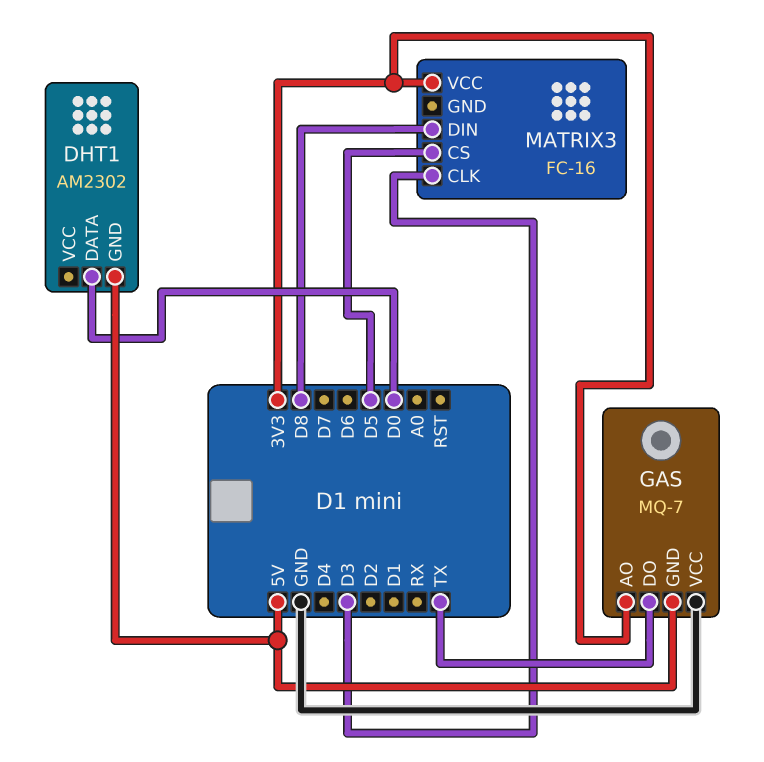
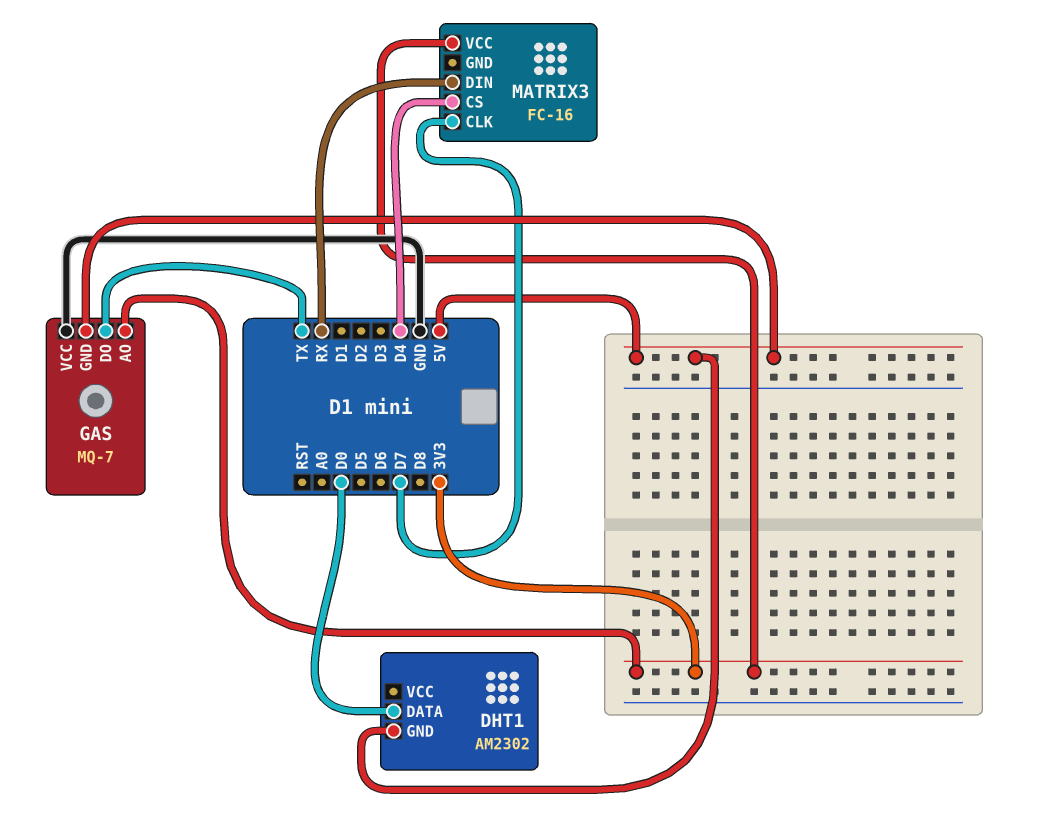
MATRIX3 pin CLK: D3 -> D7
MATRIX3 pin CS: D5 -> D4
MATRIX3 pin DIN: D8 -> RX

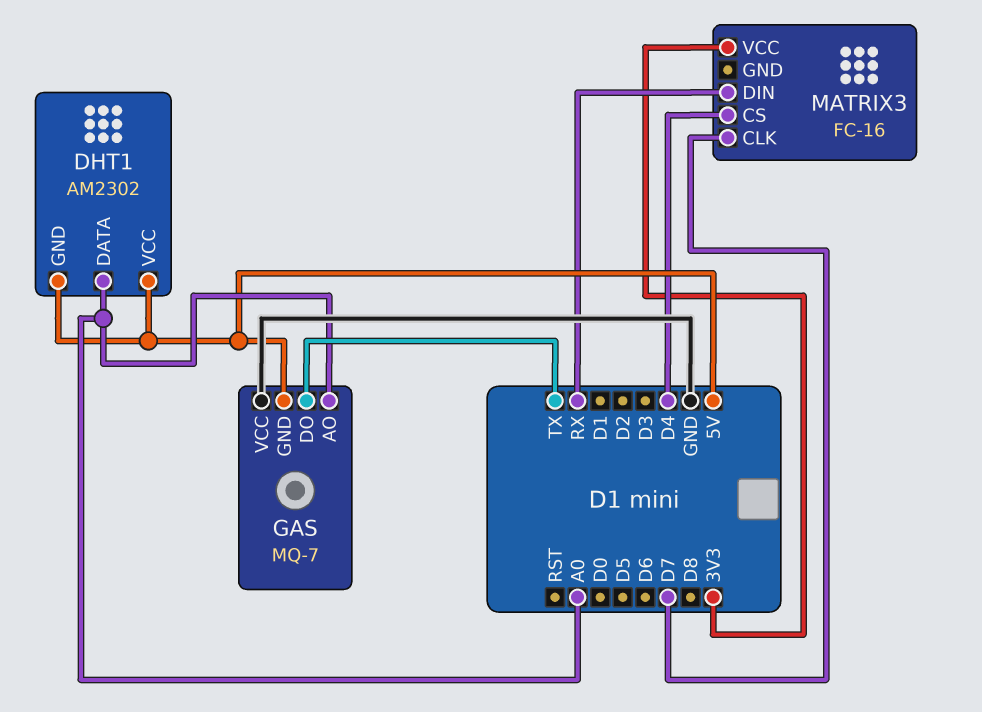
DHT1 pin DATA: D0 -> A0
DHT1 pin VCC: none -> 5V
GAS pin AO: 3V3 -> A0

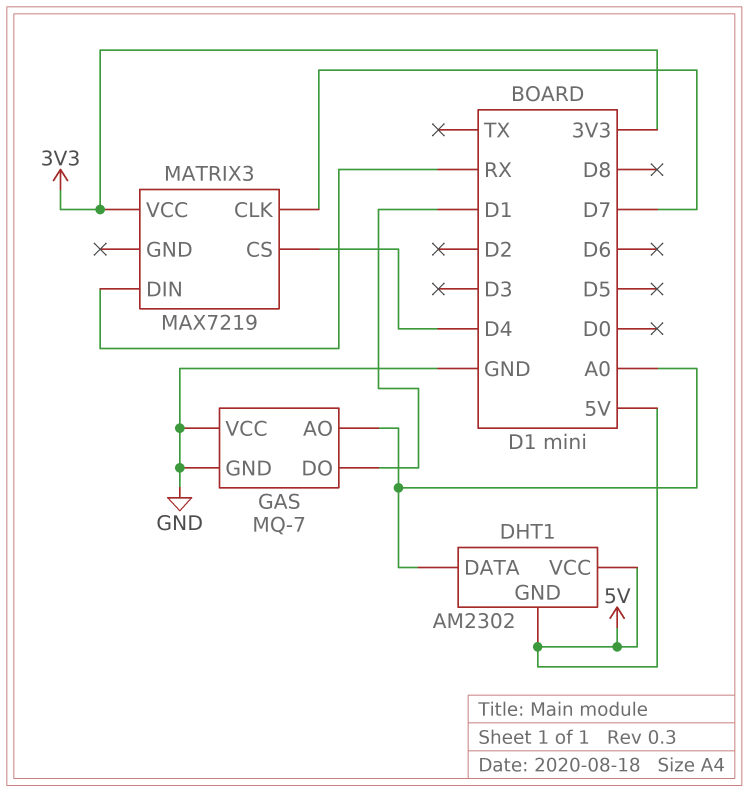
GAS pin DO: TX -> D1
GAS pin GND: 5V -> GND
MATRIX3: FC-16 -> MAX7219

